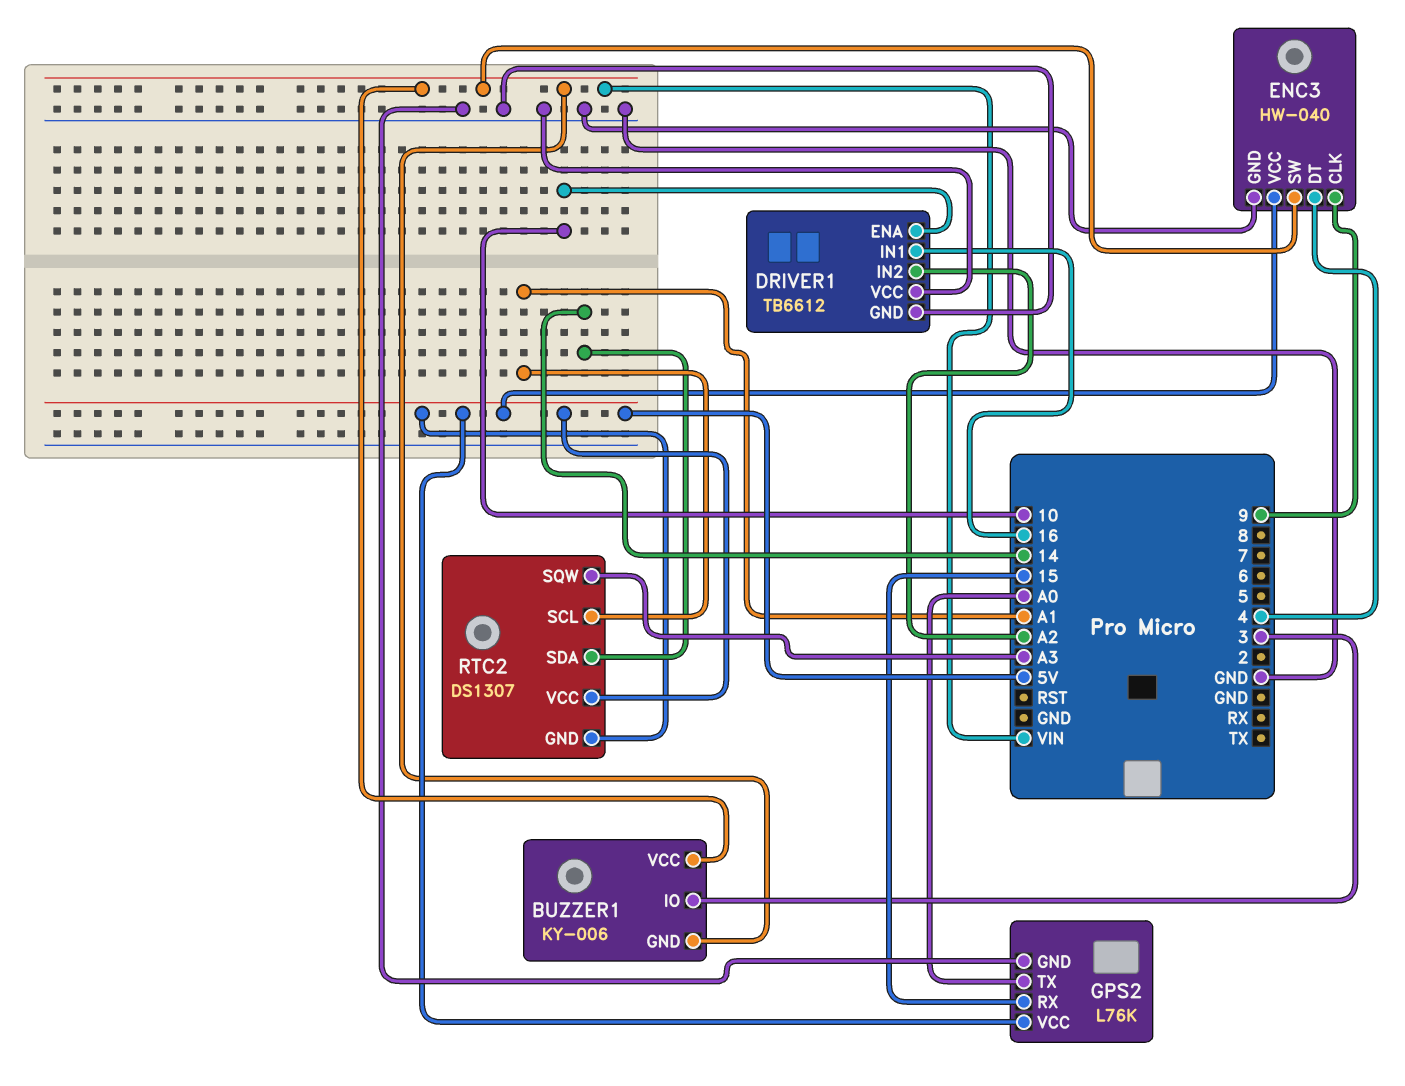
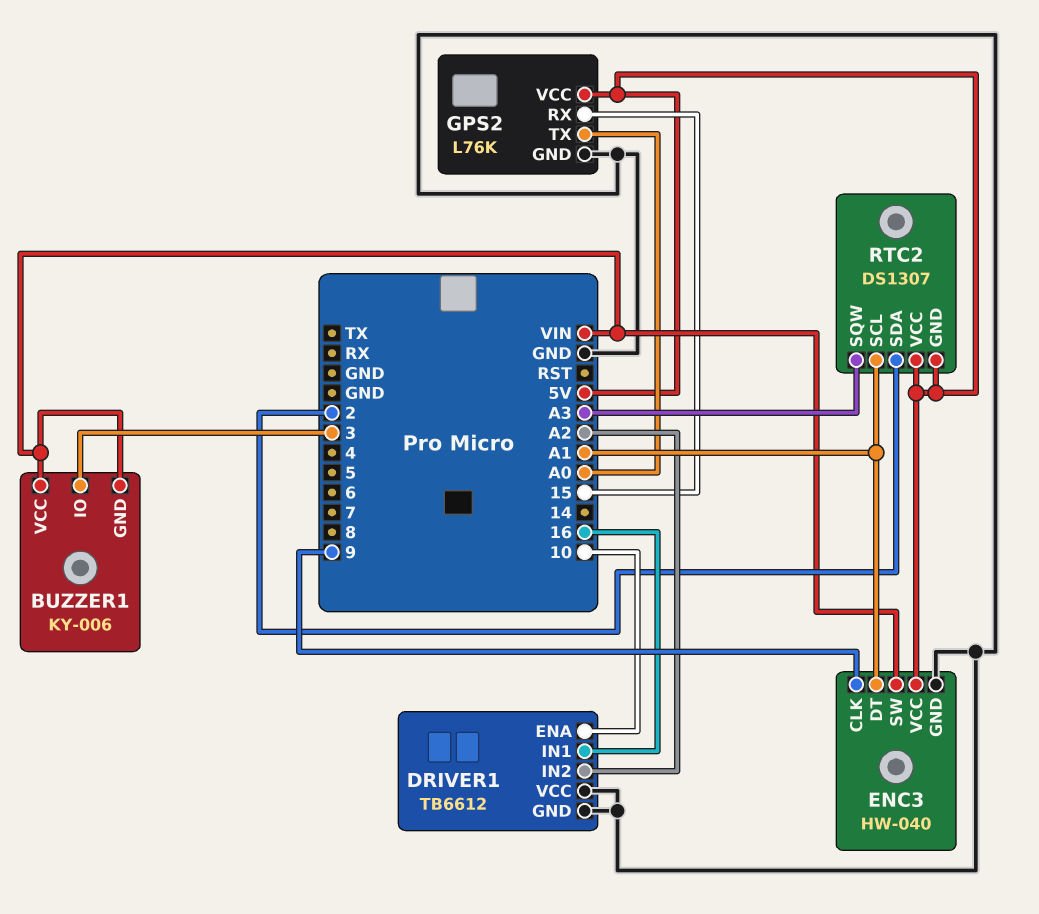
ENC3 pin DT: 4 -> A1
RTC2 pin SDA: 14 -> 2

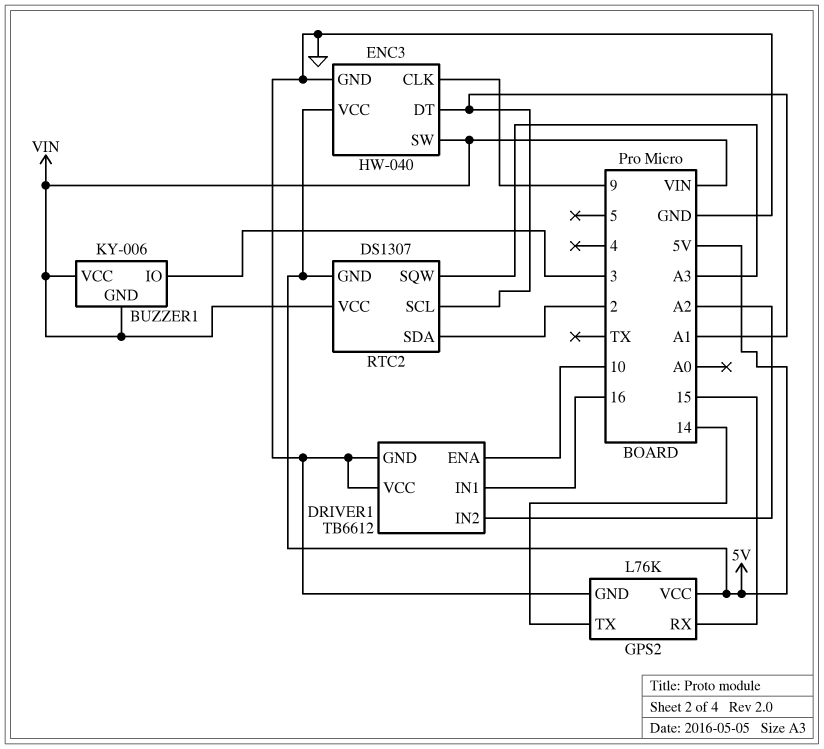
GPS2 pin TX: A0 -> 14
RTC2 pin VCC: 5V -> VIN

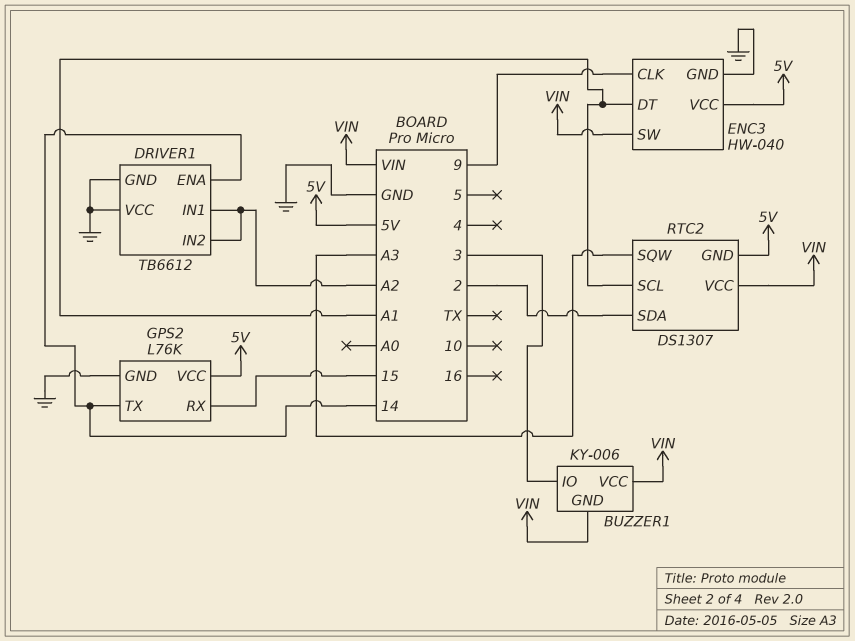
DRIVER1 pin ENA: 10 -> 14
DRIVER1 pin IN1: 16 -> A2

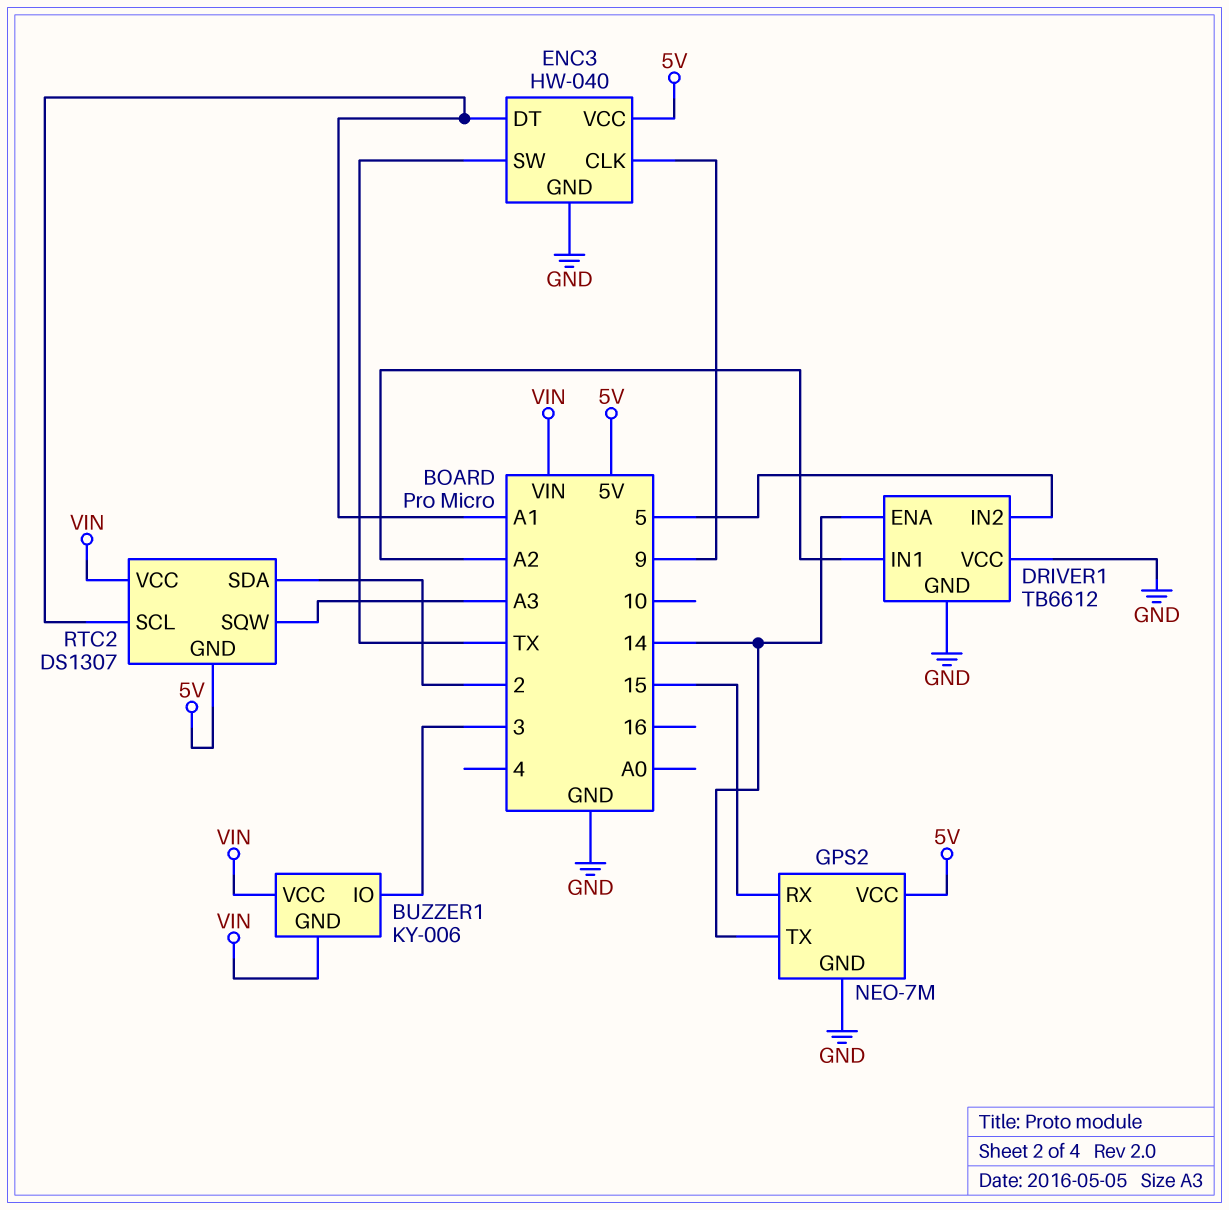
DRIVER1 pin IN2: A2 -> 5
ENC3 pin SW: VIN -> TX
GPS2: L76K -> NEO-7M

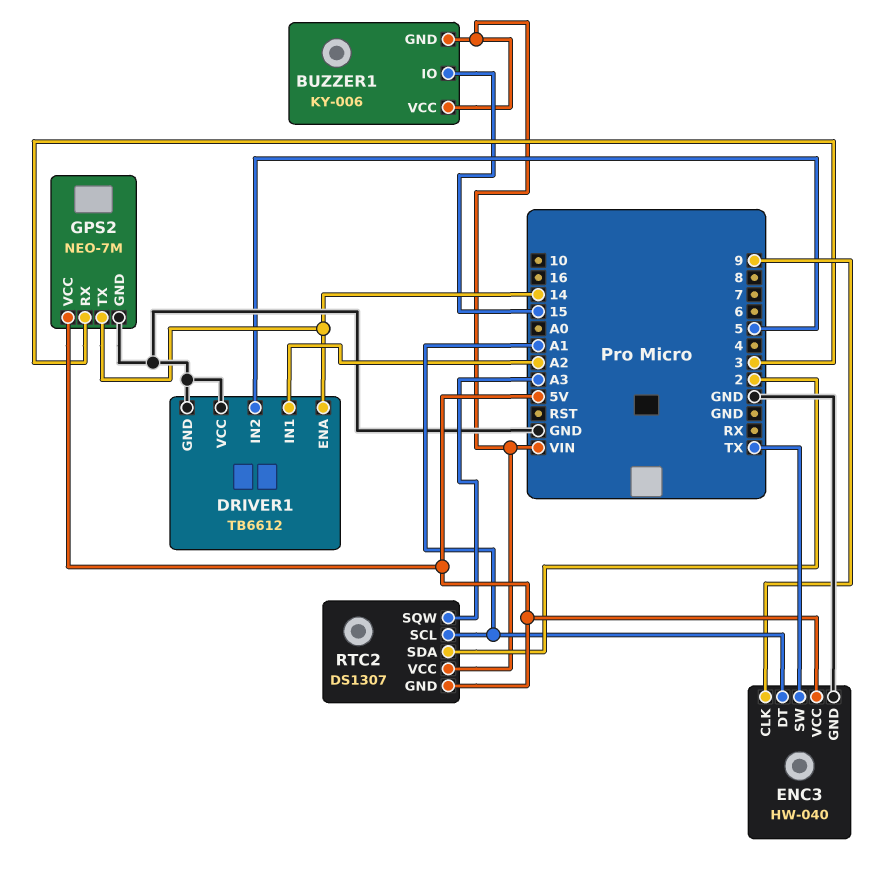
BUZZER1 pin IO: 3 -> 15
GPS2 pin RX: 15 -> 3

